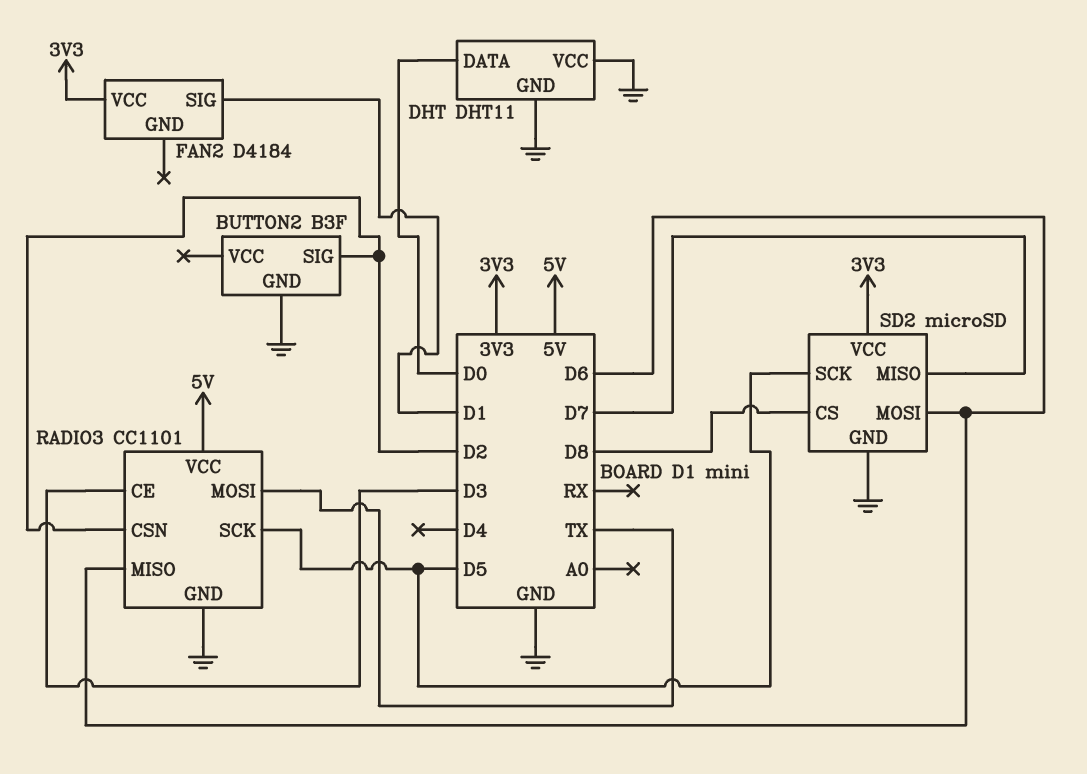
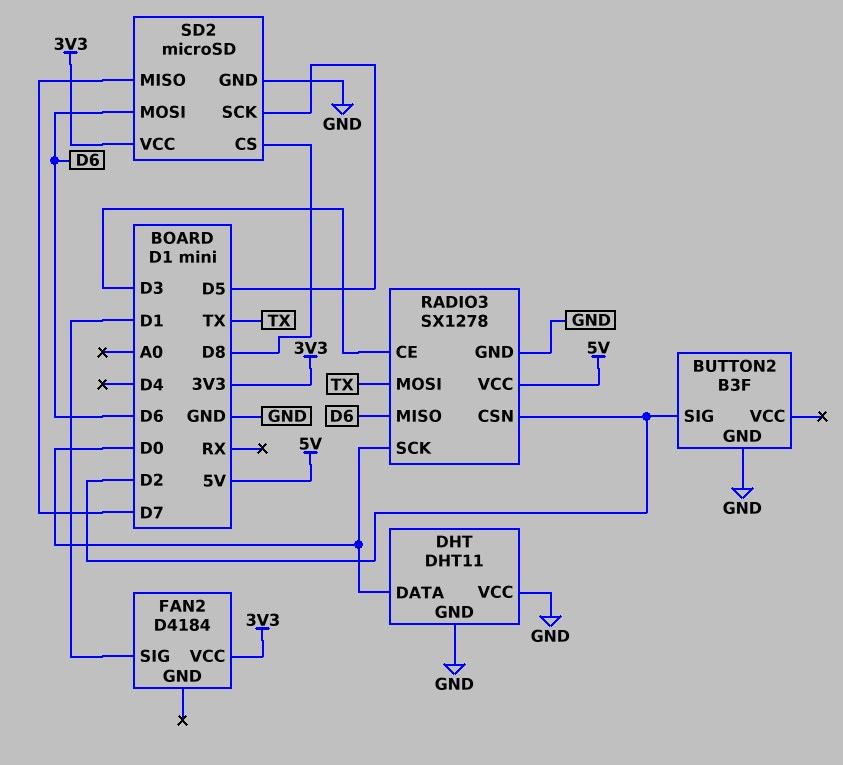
RADIO3: CC1101 -> SX1278
RADIO3 pin SCK: D5 -> D0

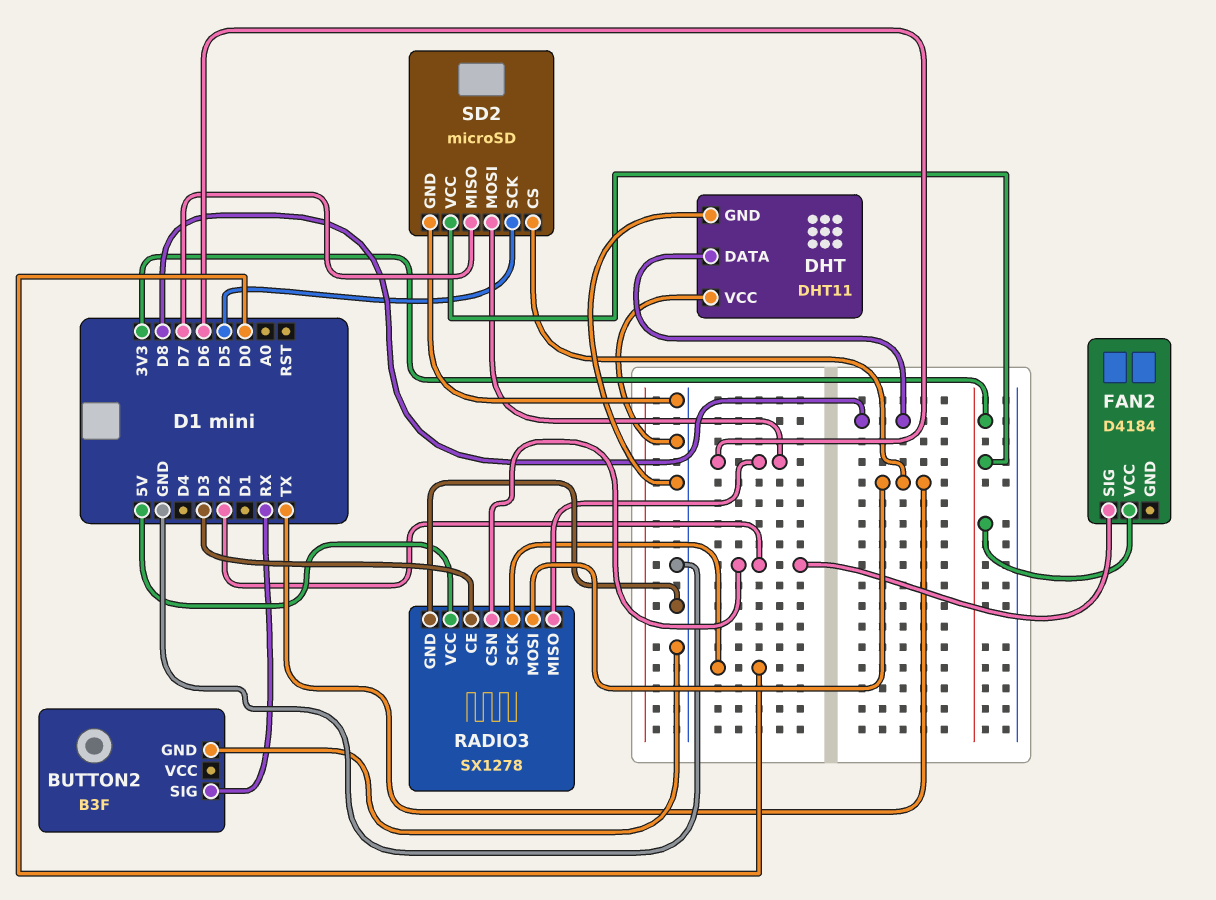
BUTTON2 pin SIG: D2 -> RX
DHT pin DATA: D0 -> D8
FAN2 pin SIG: D1 -> D2
SD2 pin CS: D8 -> TX

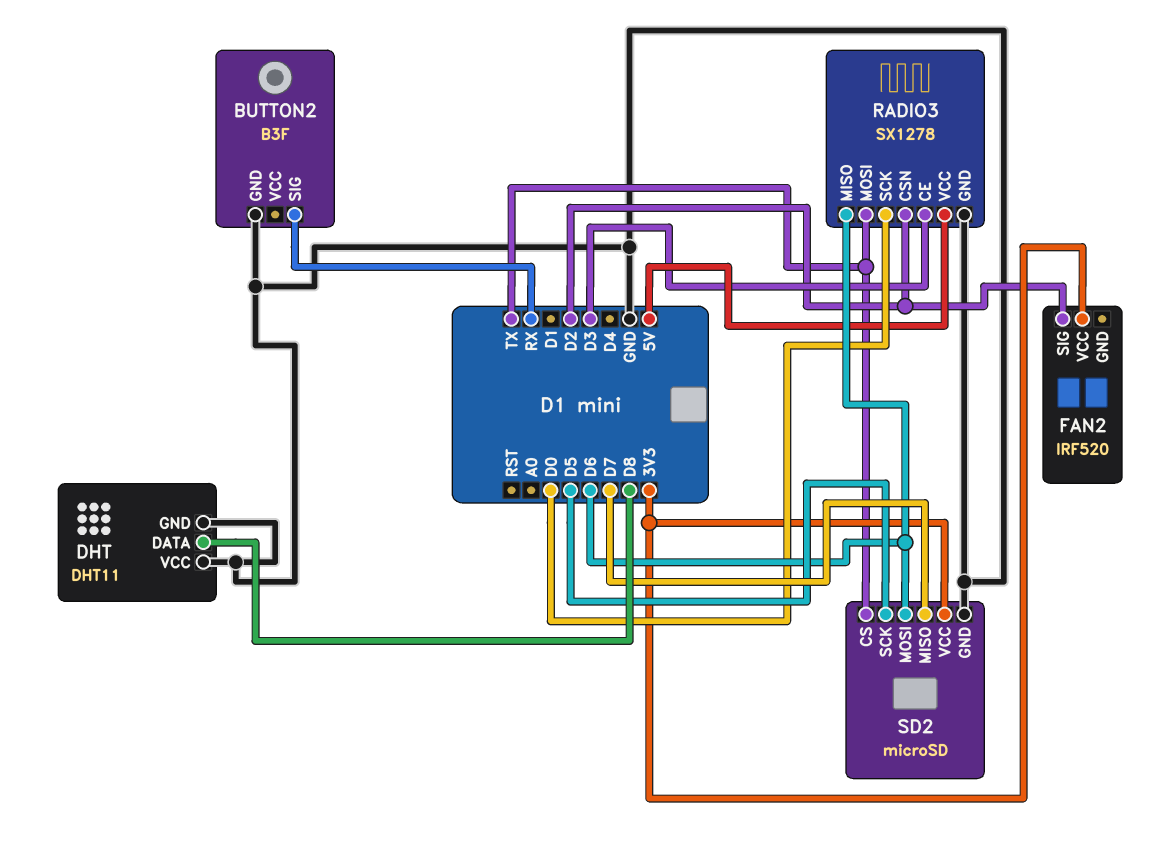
FAN2: D4184 -> IRF520

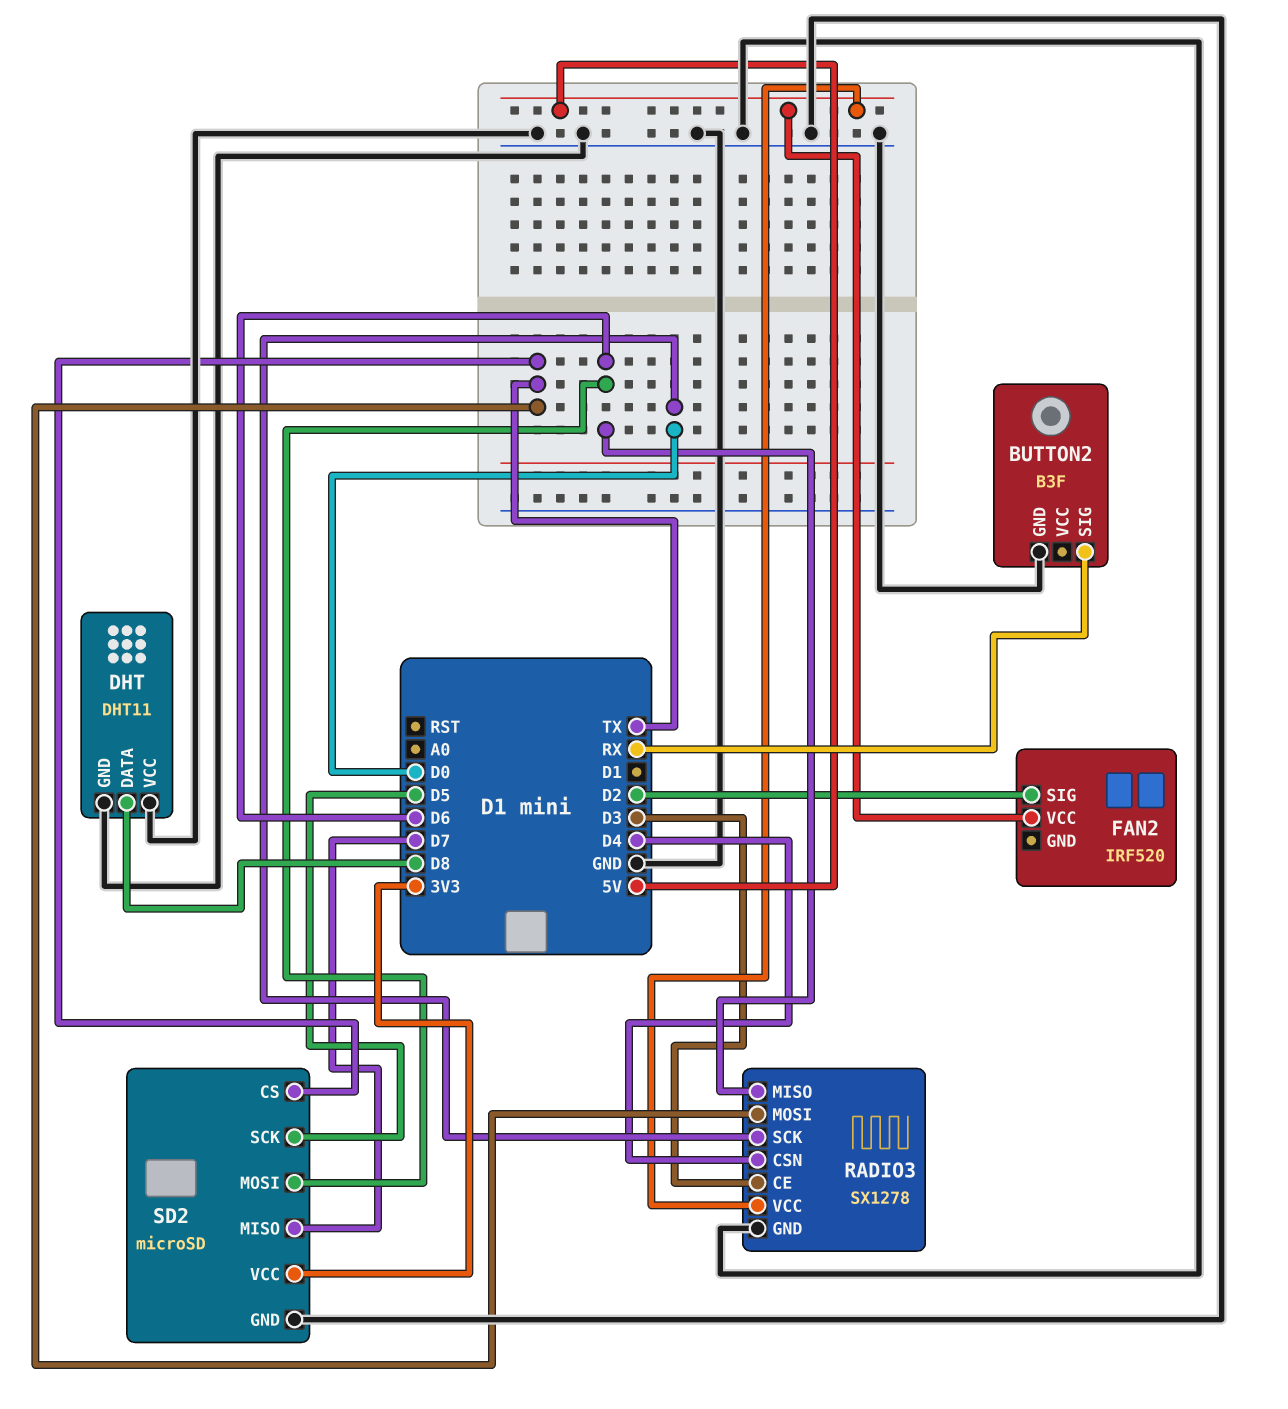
FAN2 pin VCC: 3V3 -> 5V
RADIO3 pin CSN: D2 -> D4

